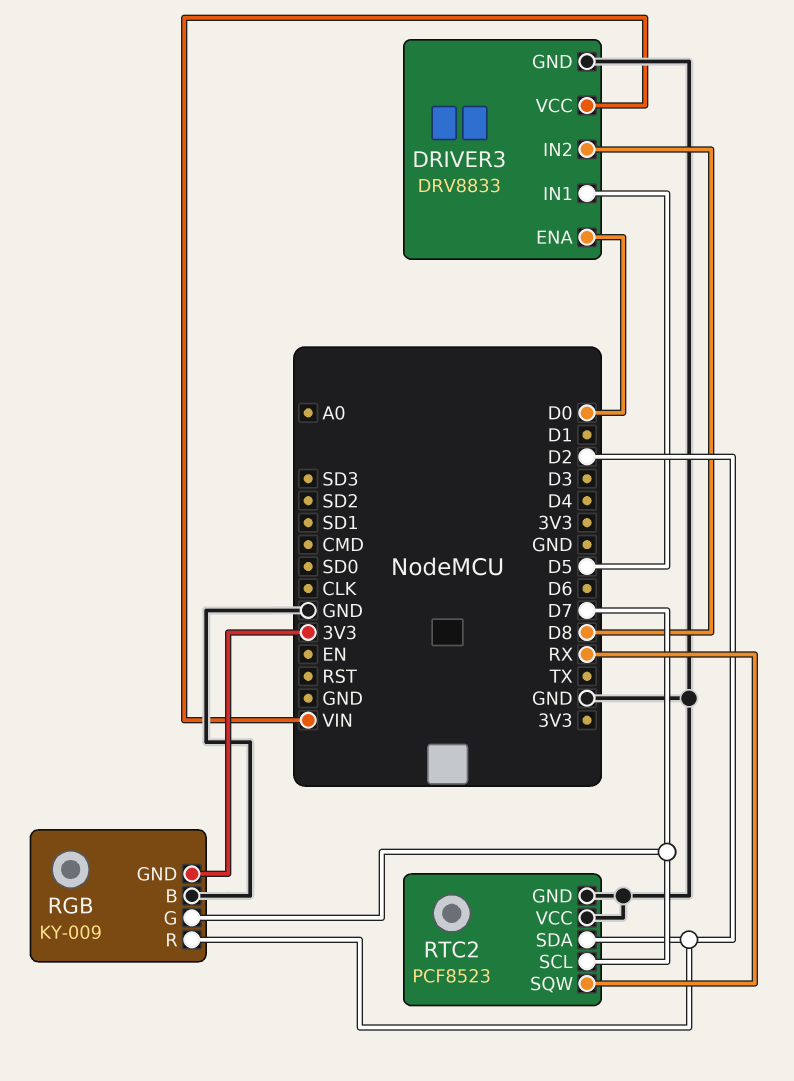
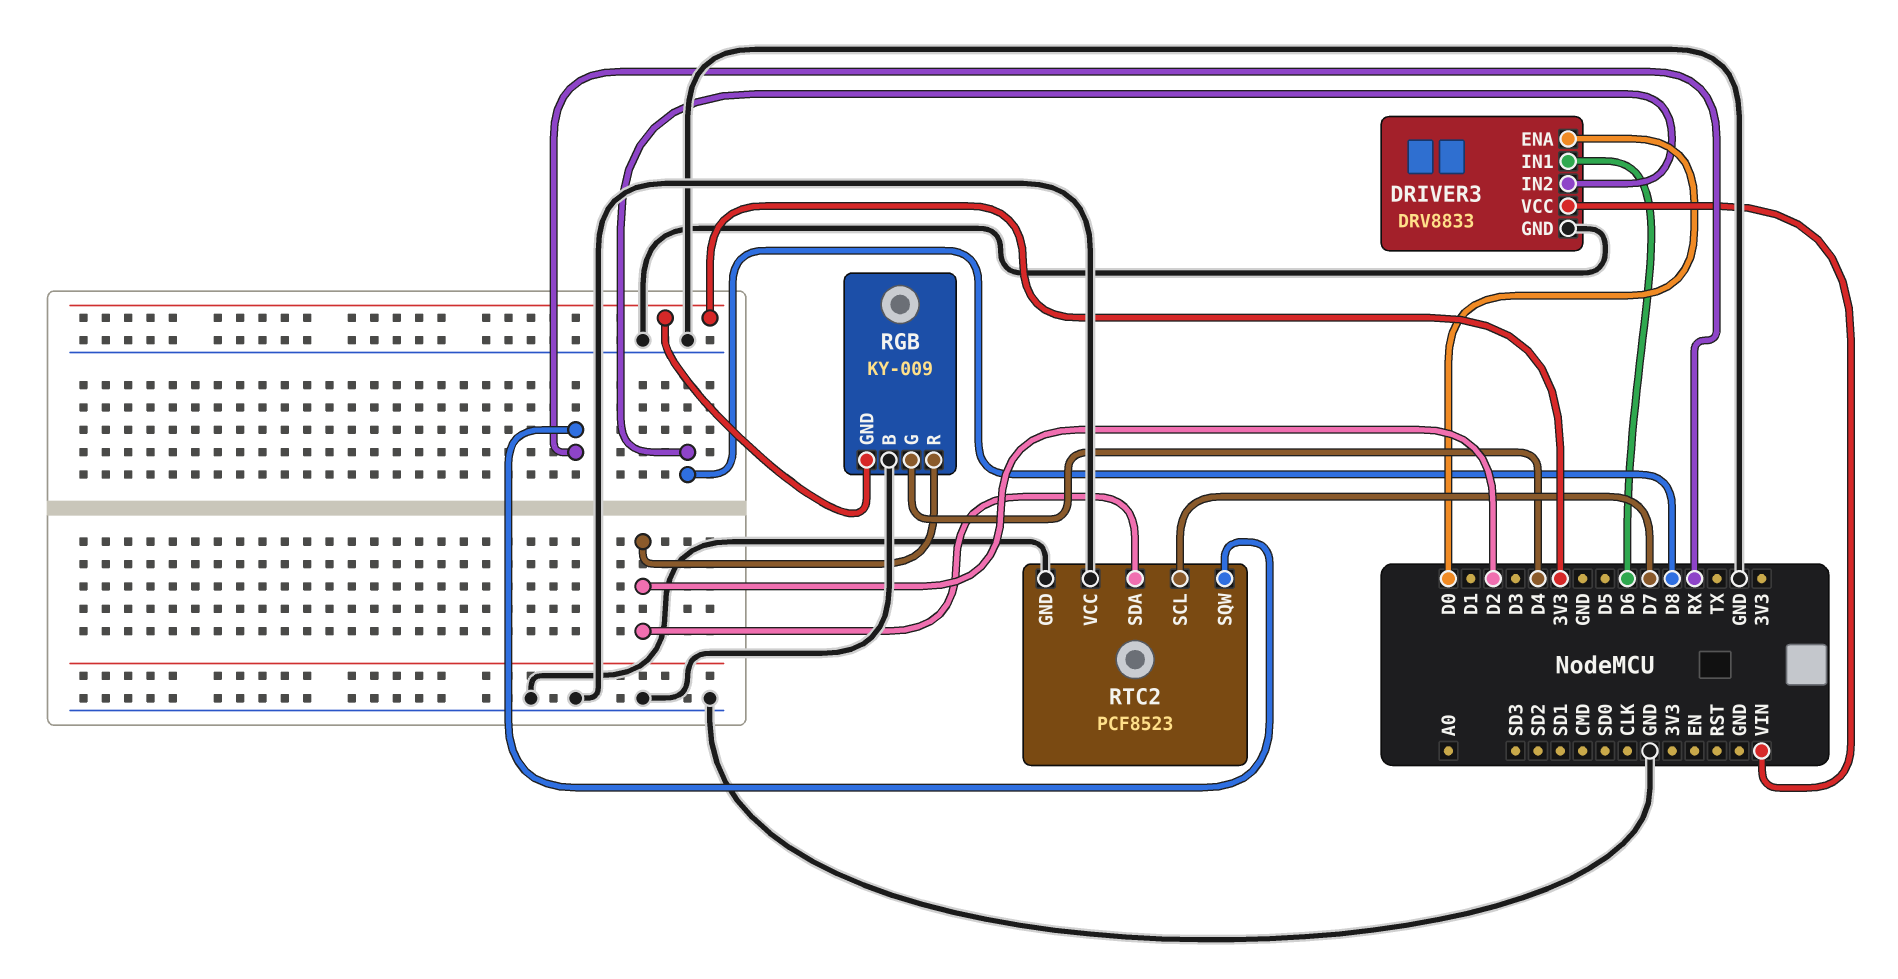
DRIVER3 pin IN1: D5 -> D6
RGB pin G: D7 -> D4

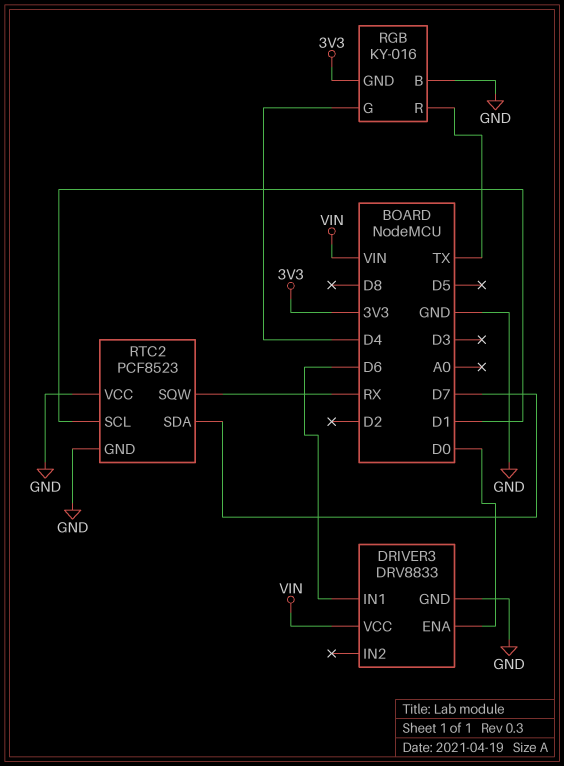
DRIVER3 pin IN2: D8 -> none
RGB: KY-009 -> KY-016
RGB pin R: D2 -> TX
RTC2 pin SCL: D7 -> D1
RTC2 pin SDA: D2 -> D7

